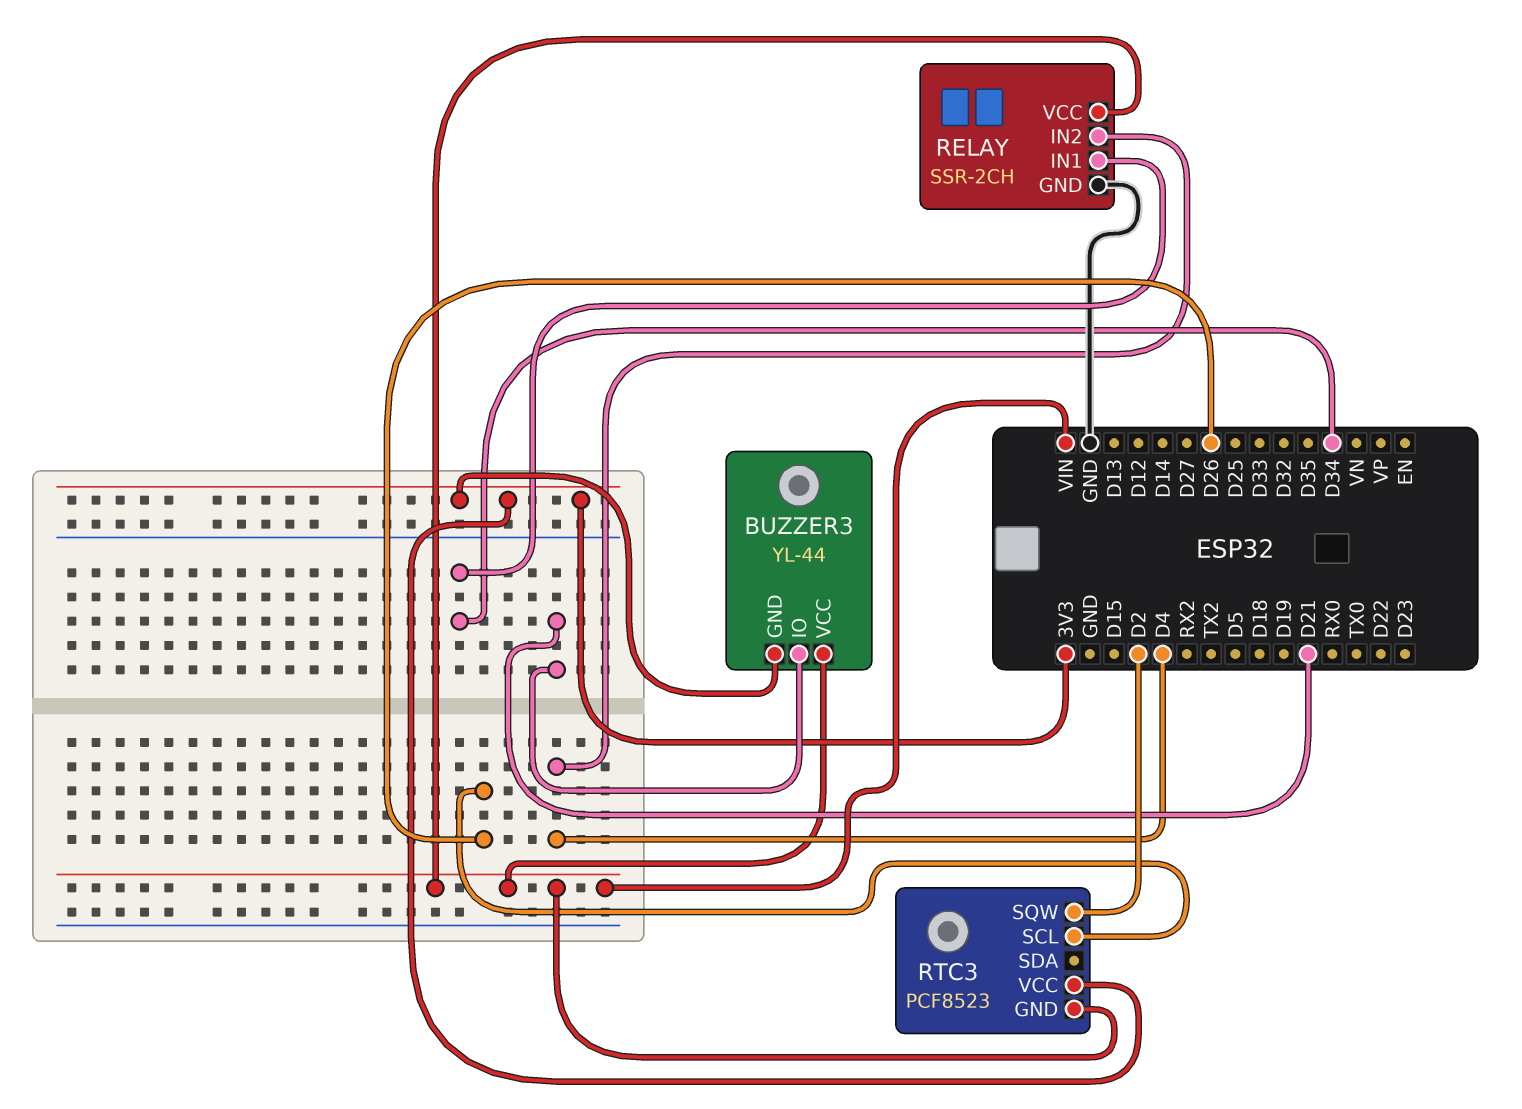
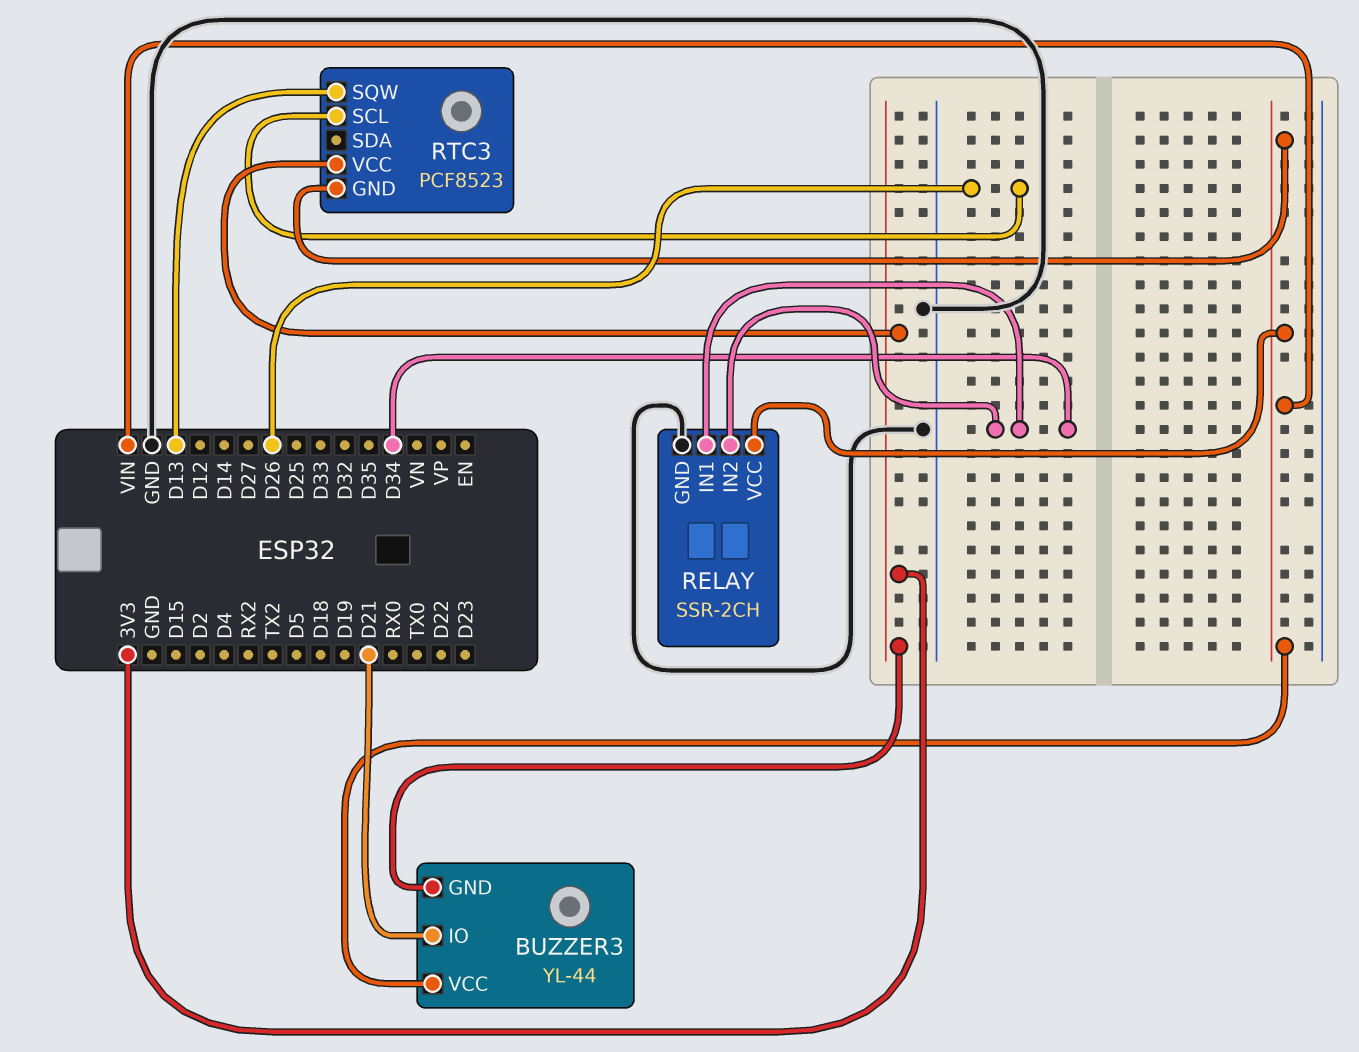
RELAY pin IN2: D4 -> D34
RTC3 pin SQW: D2 -> D13

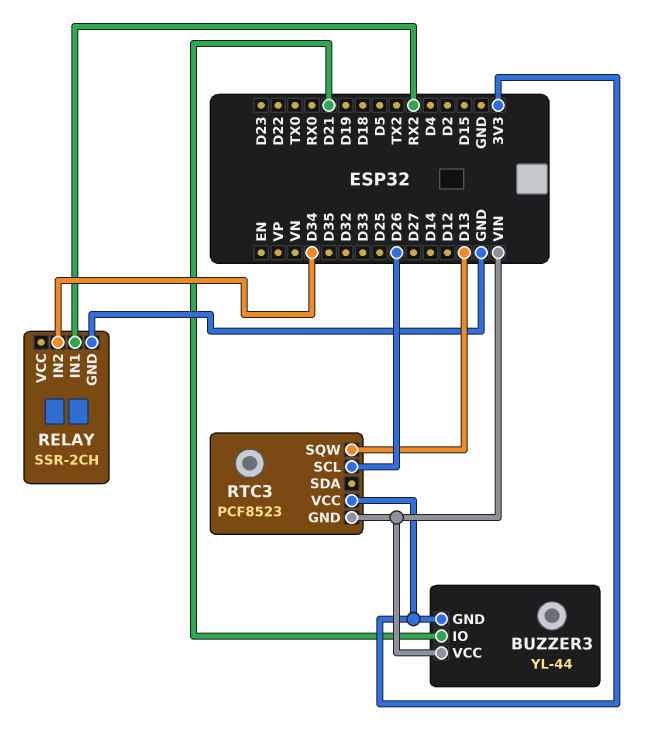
RELAY pin IN1: D34 -> RX2
RELAY pin VCC: VIN -> none

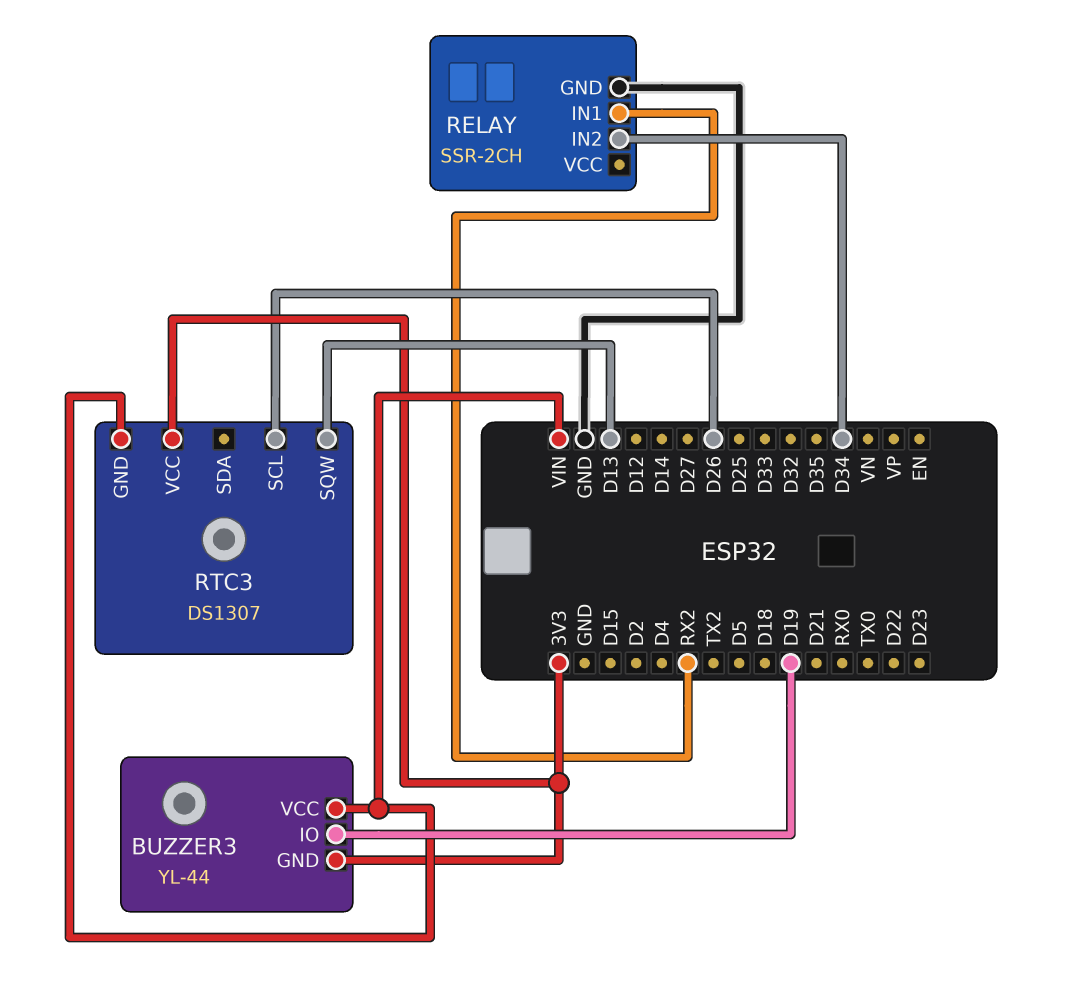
BUZZER3 pin IO: D21 -> D19
RTC3: PCF8523 -> DS1307

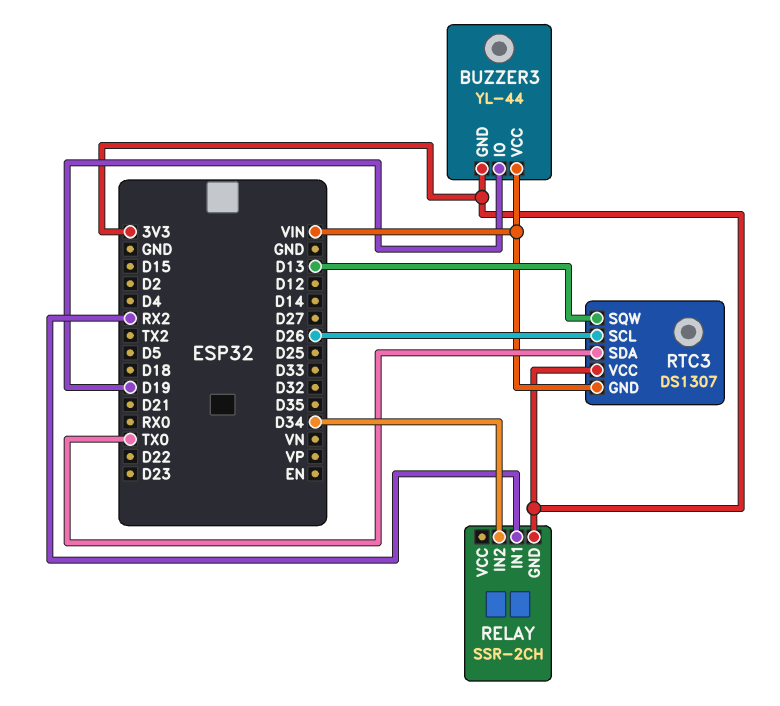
RELAY pin GND: GND -> 3V3
RTC3 pin SDA: none -> TX0

